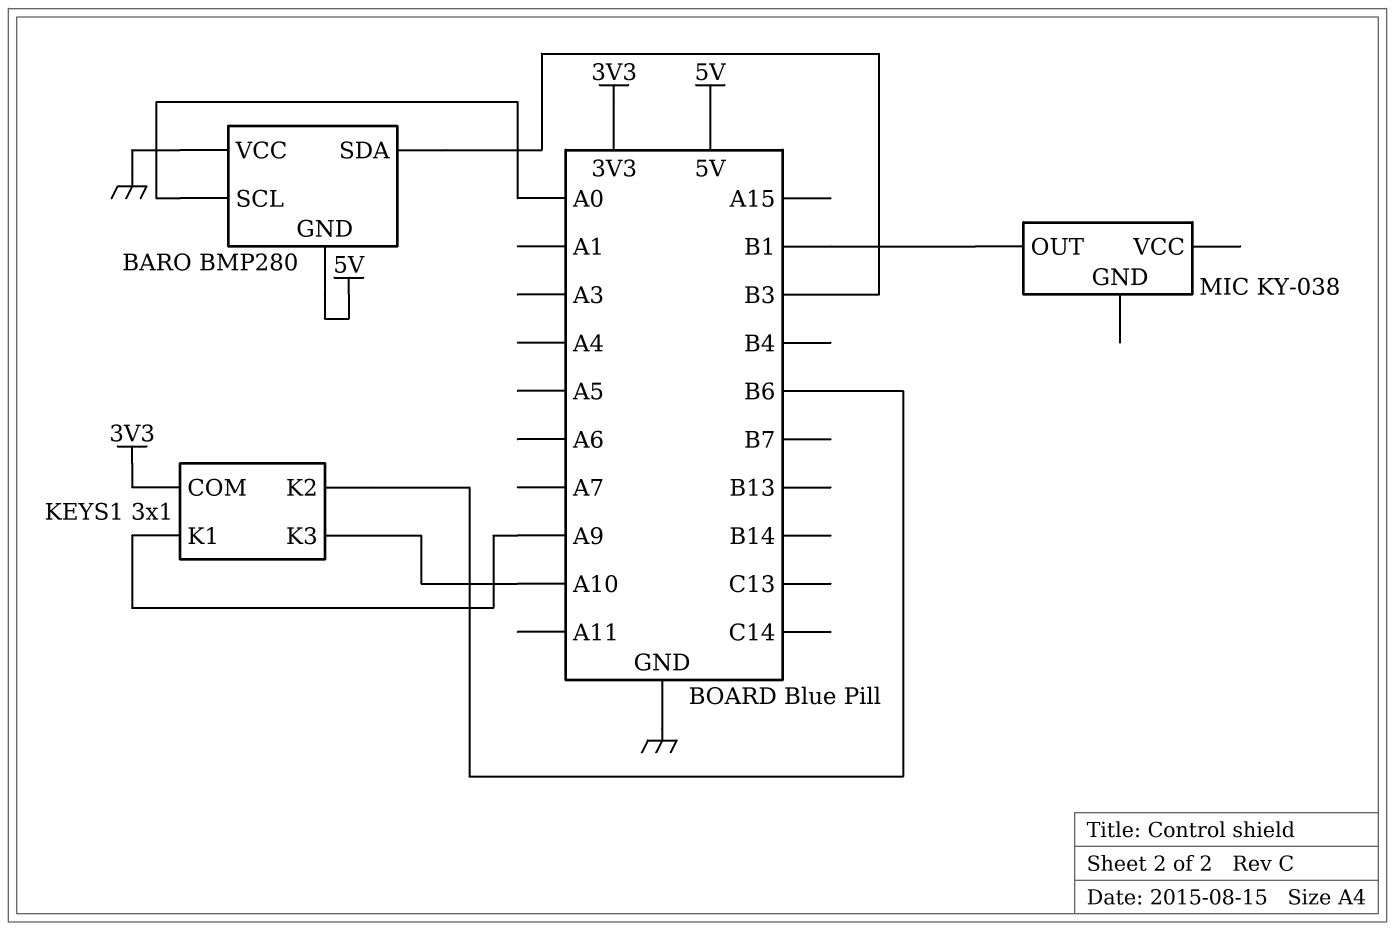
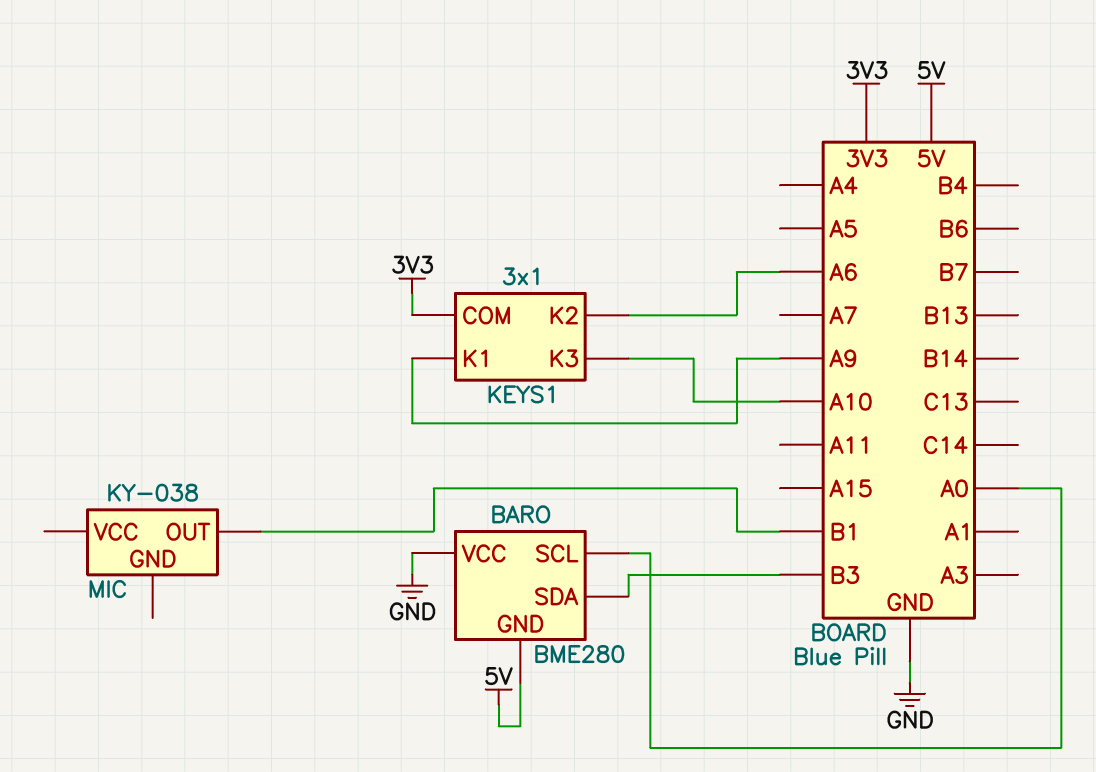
BARO: BMP280 -> BME280
KEYS1 pin K2: B6 -> A6

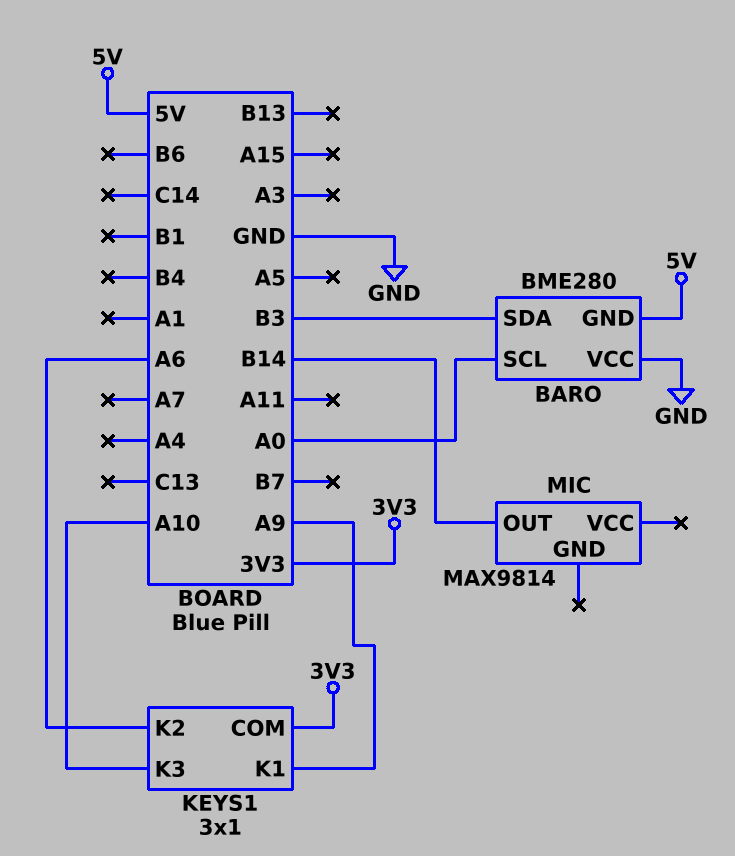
MIC: KY-038 -> MAX9814
MIC pin OUT: B1 -> B14

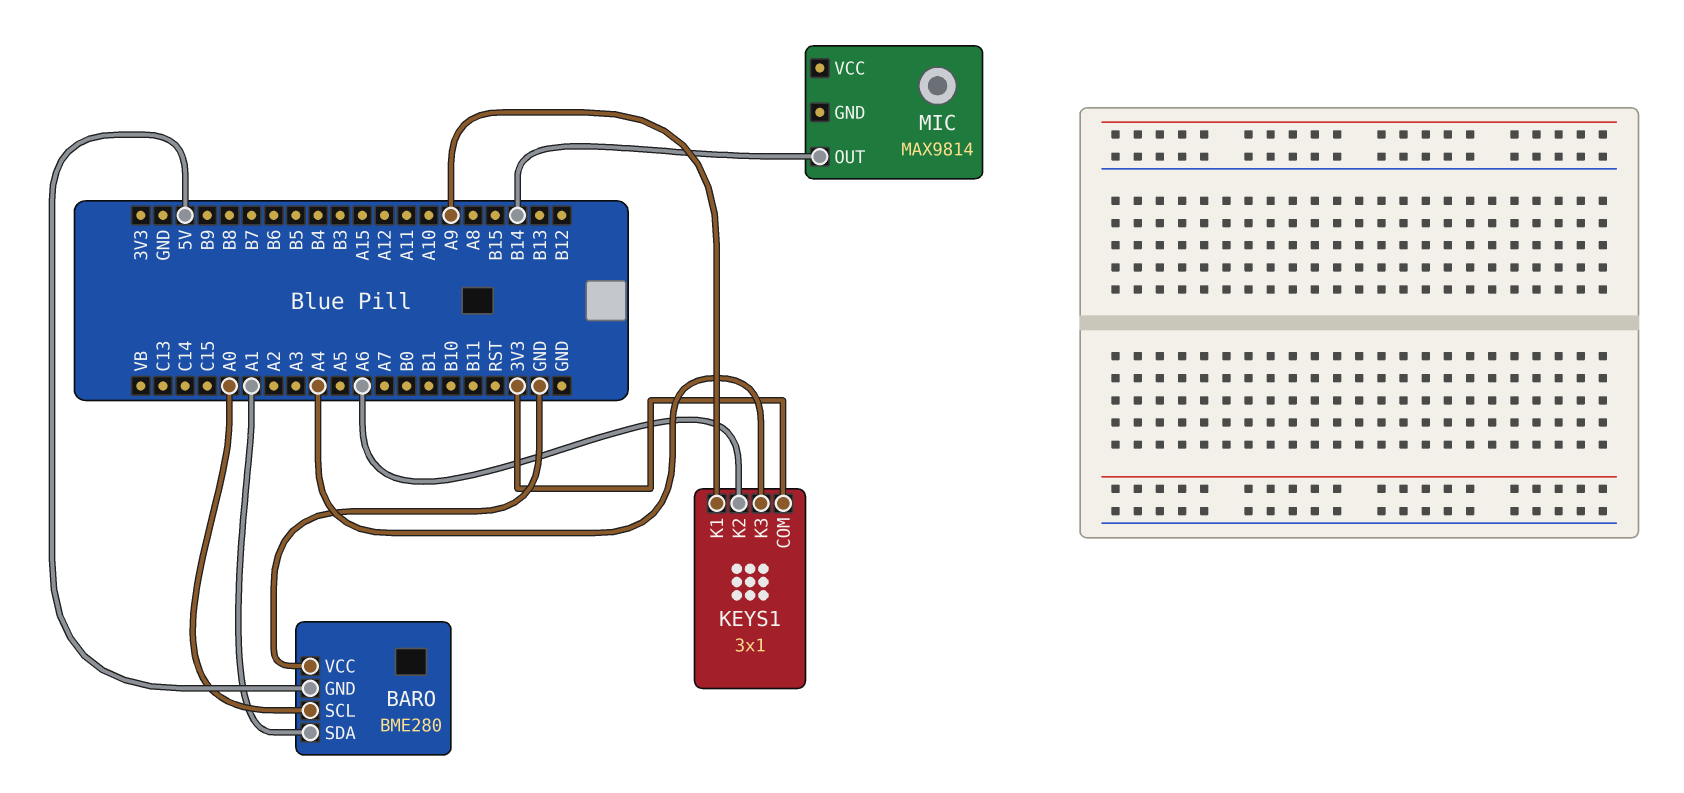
BARO pin SDA: B3 -> A1
KEYS1 pin K3: A10 -> A4

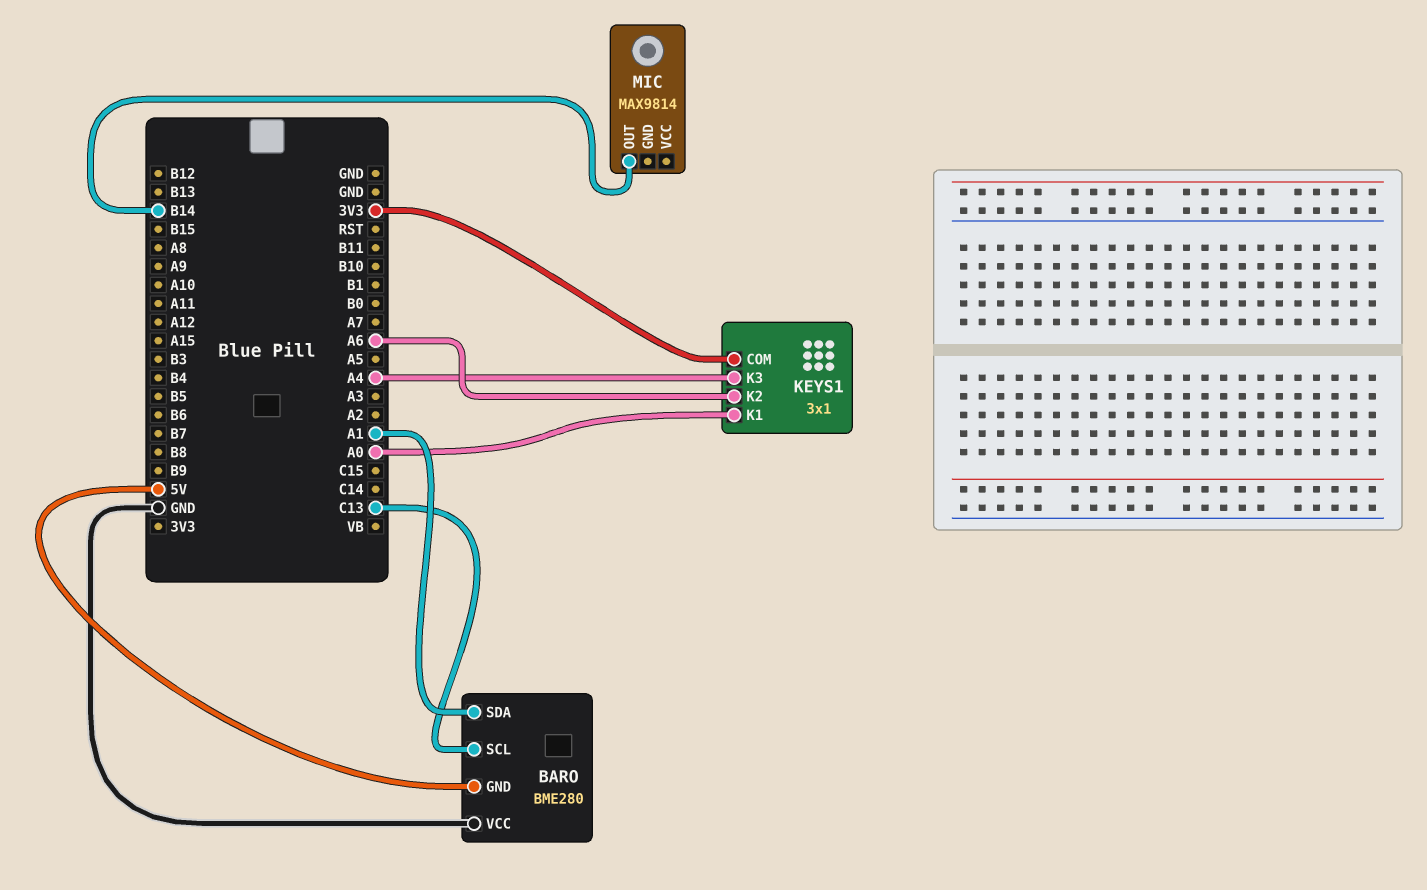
BARO pin SCL: A0 -> C13
KEYS1 pin K1: A9 -> A0

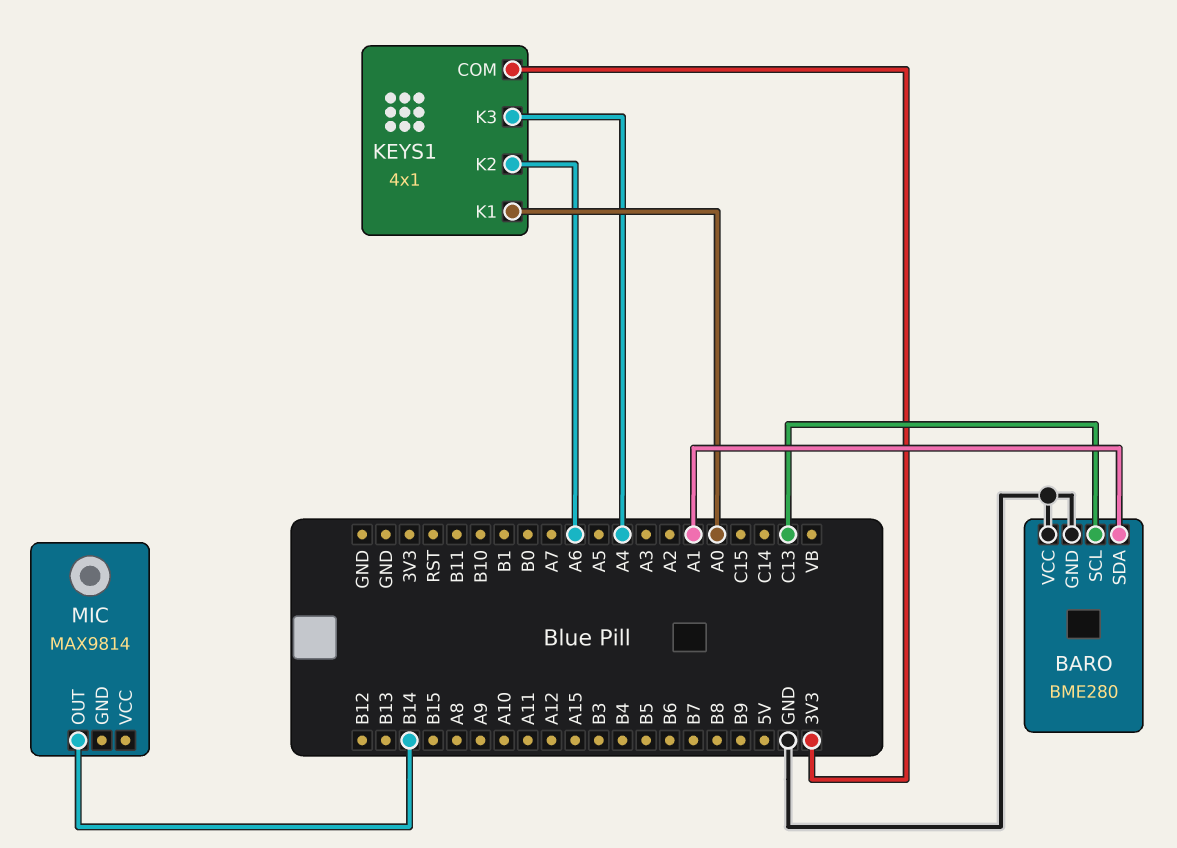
BARO pin GND: 5V -> GND
KEYS1: 3x1 -> 4x1

